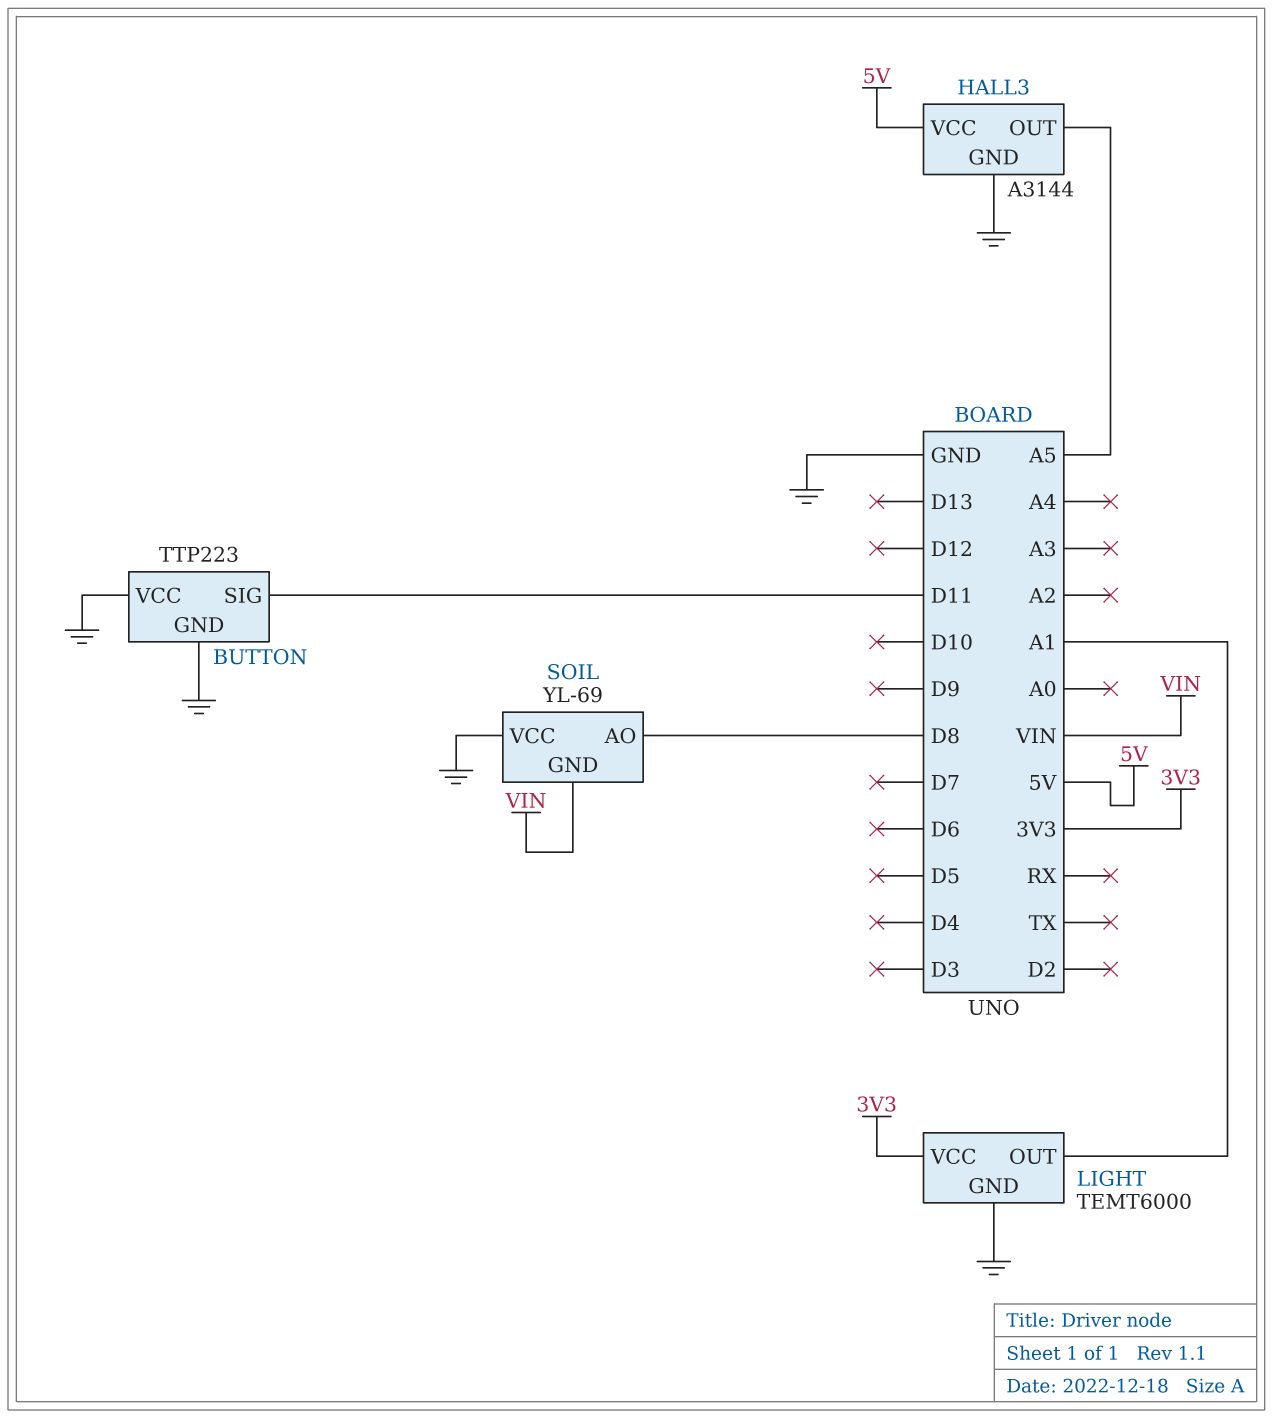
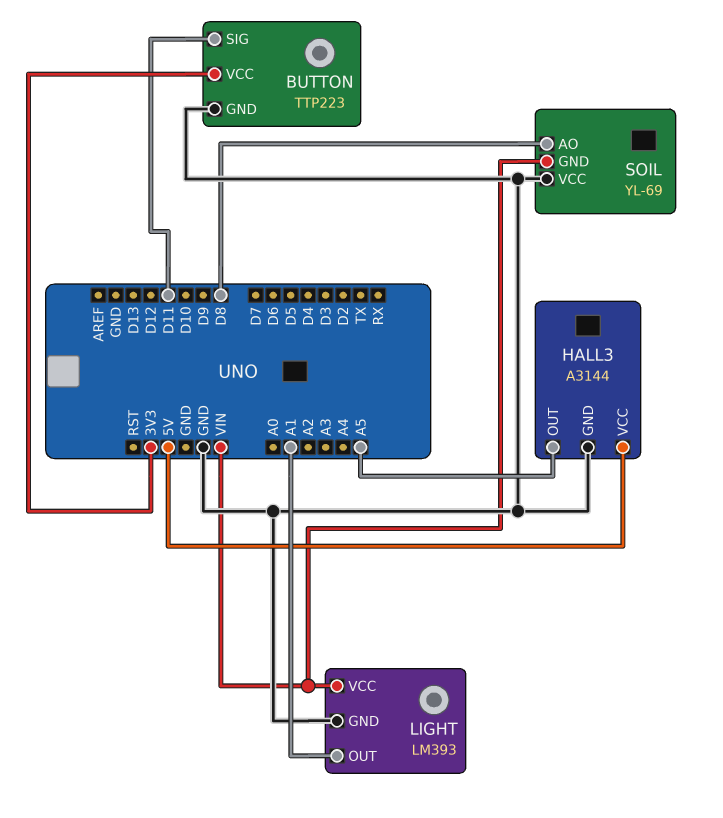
BUTTON pin VCC: GND -> 3V3
LIGHT: TEMT6000 -> LM393
LIGHT pin VCC: 3V3 -> VIN

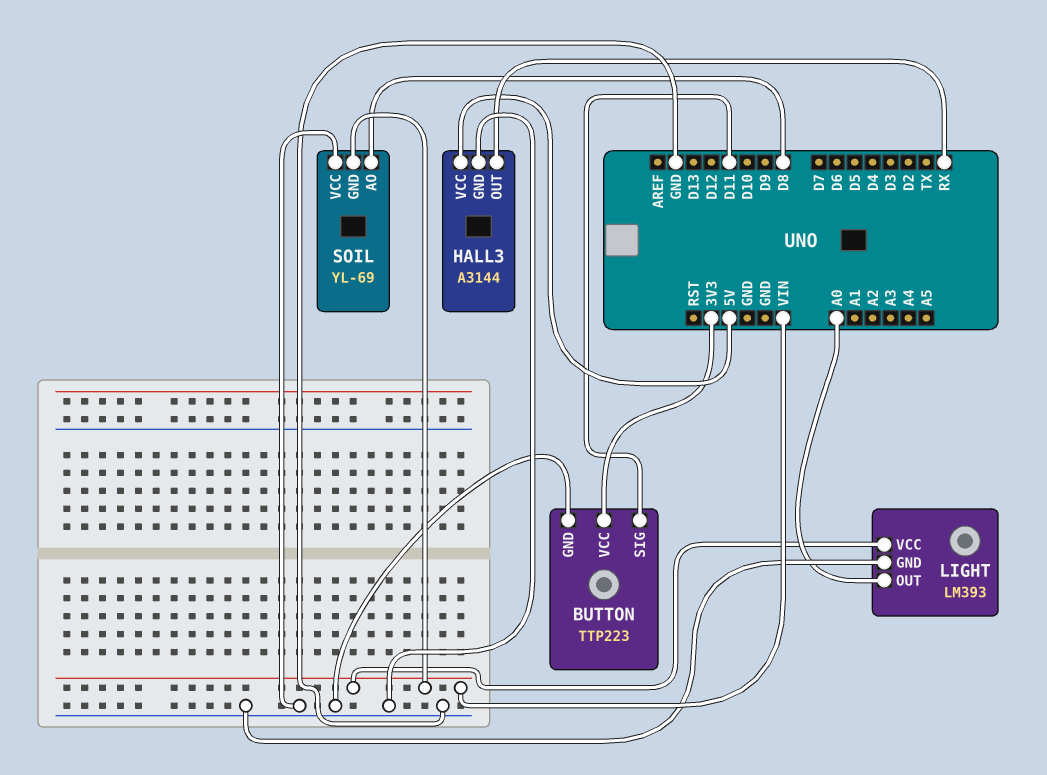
HALL3 pin OUT: A5 -> RX
LIGHT pin OUT: A1 -> A0

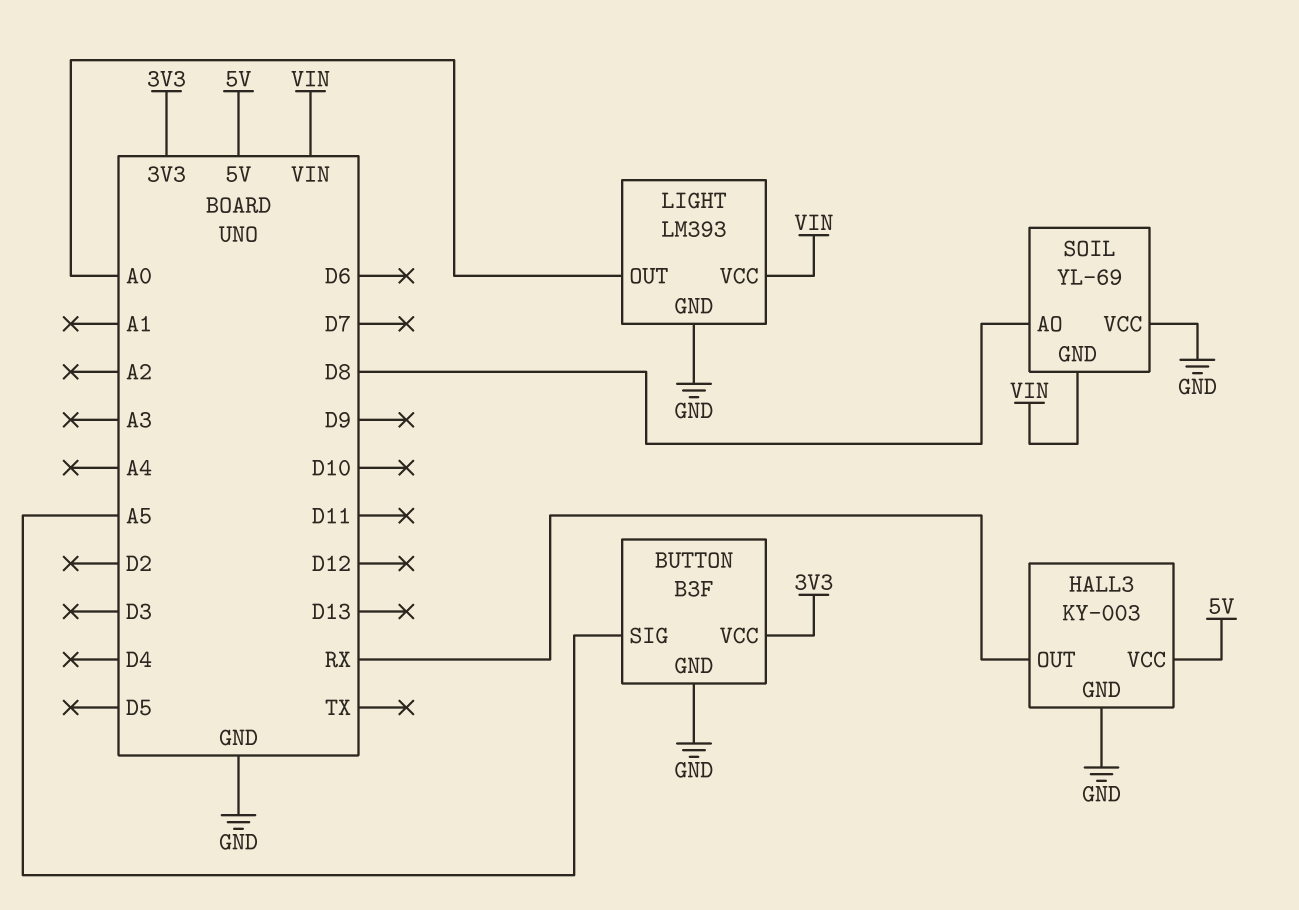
BUTTON: TTP223 -> B3F
BUTTON pin SIG: D11 -> A5
HALL3: A3144 -> KY-003

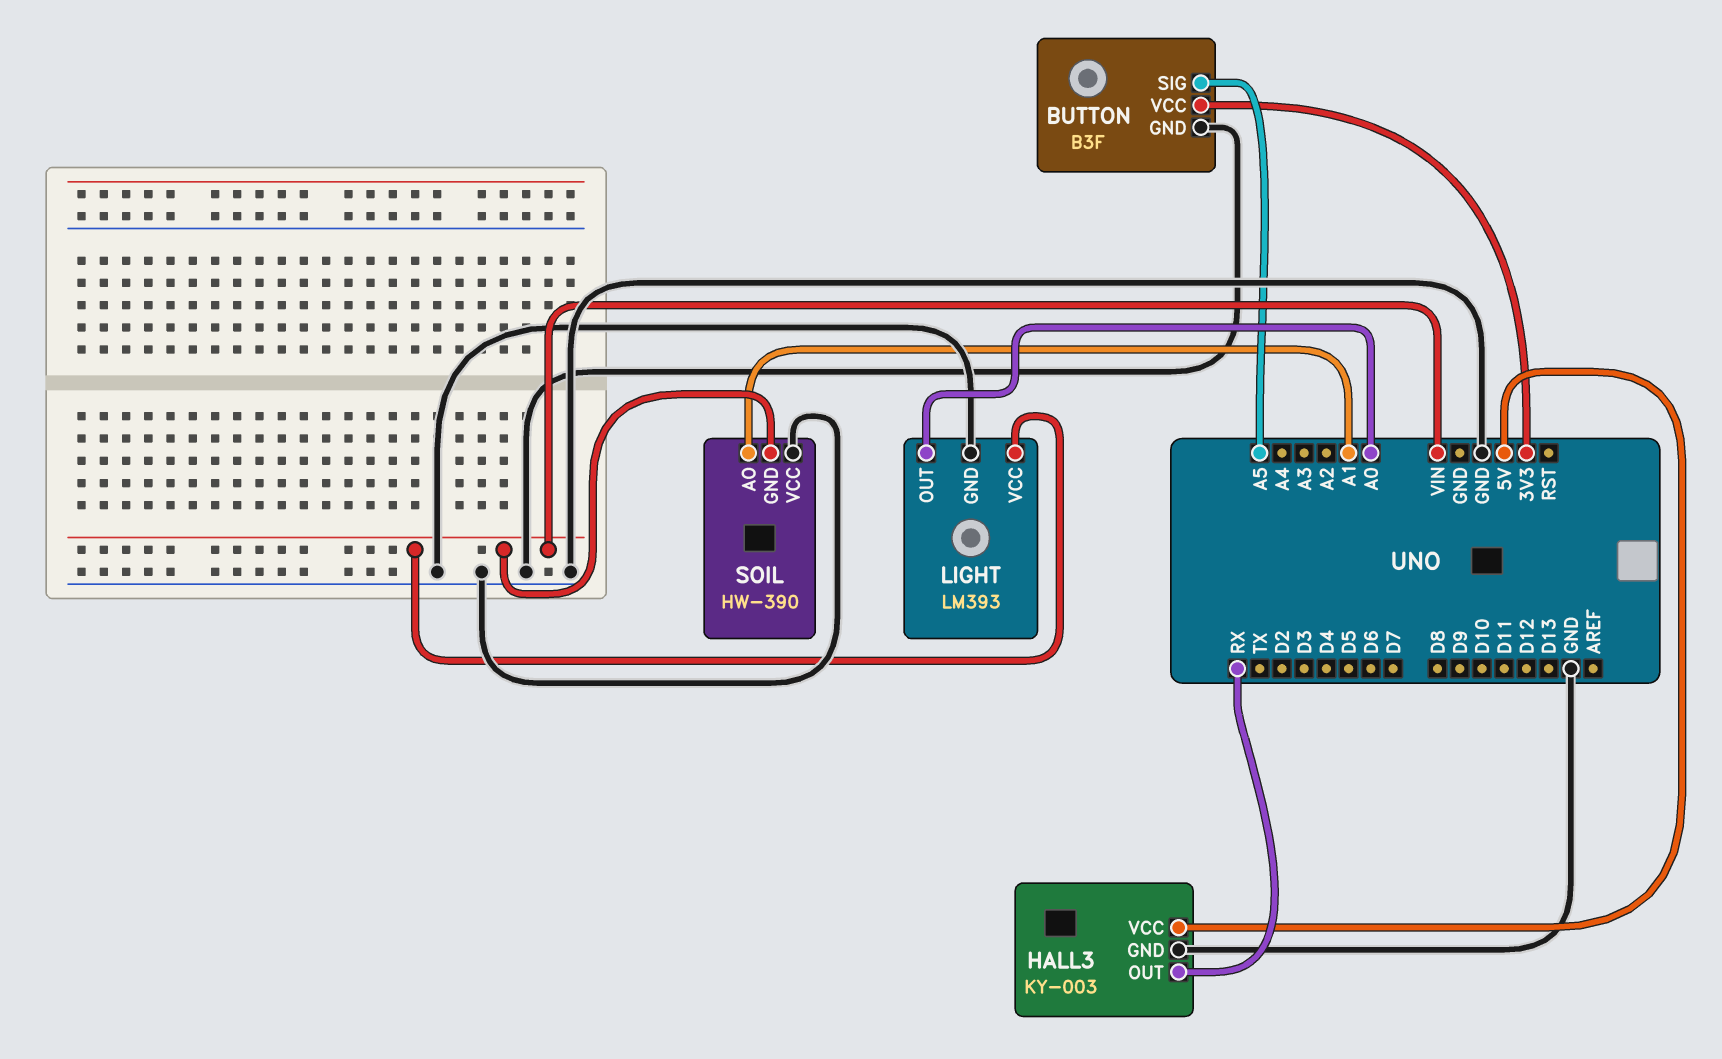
SOIL: YL-69 -> HW-390
SOIL pin AO: D8 -> A1

